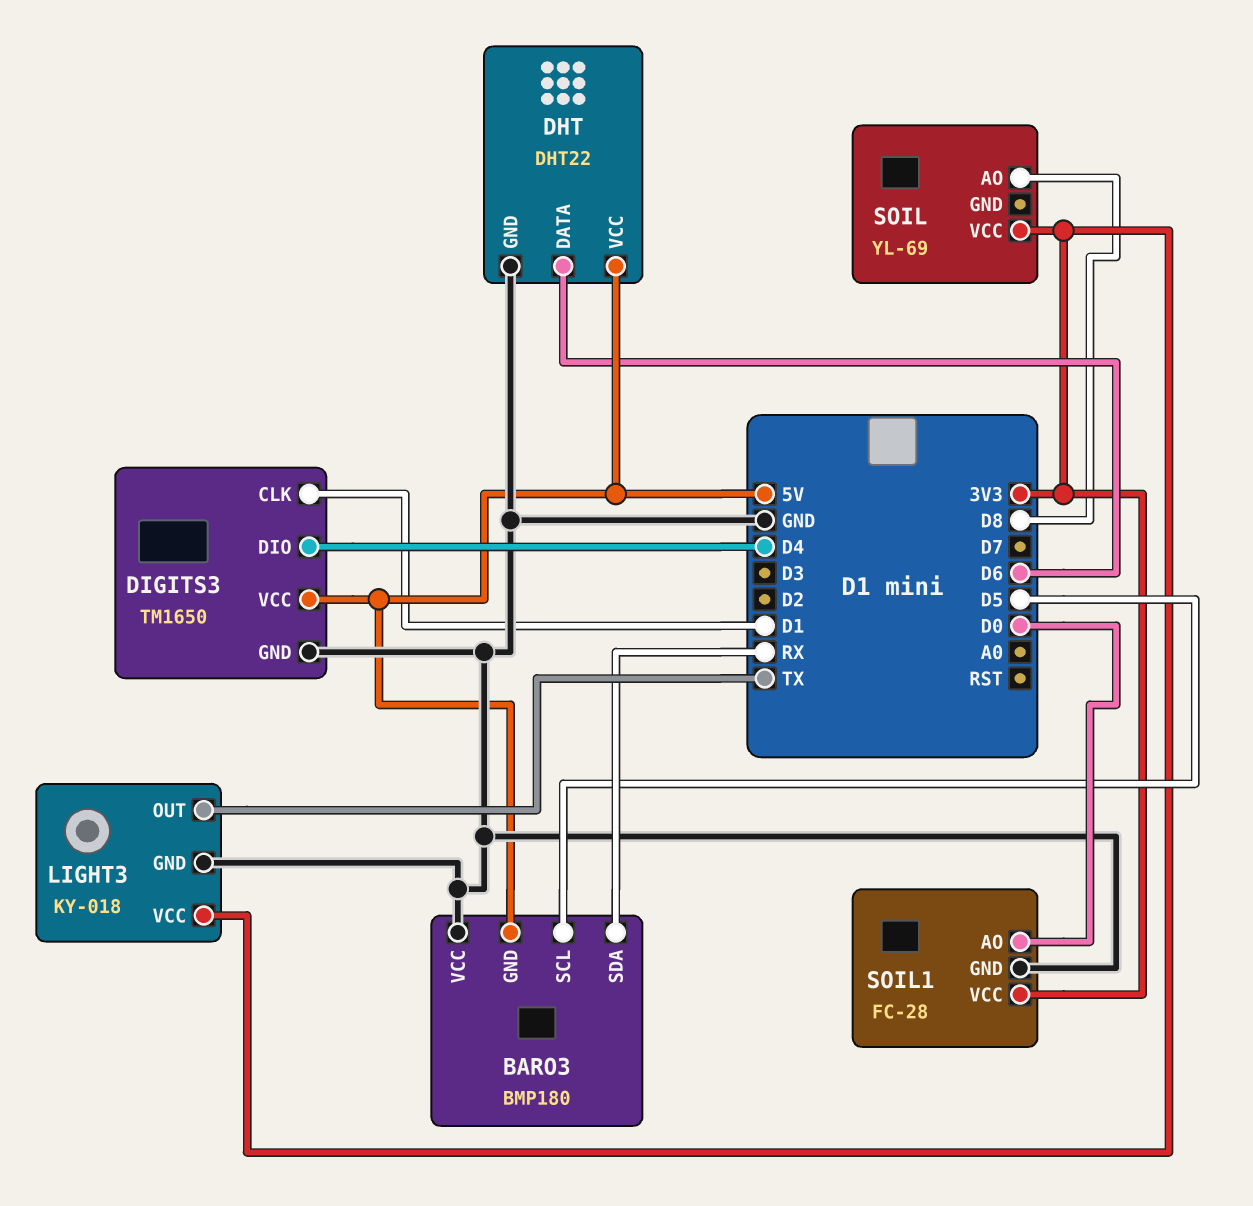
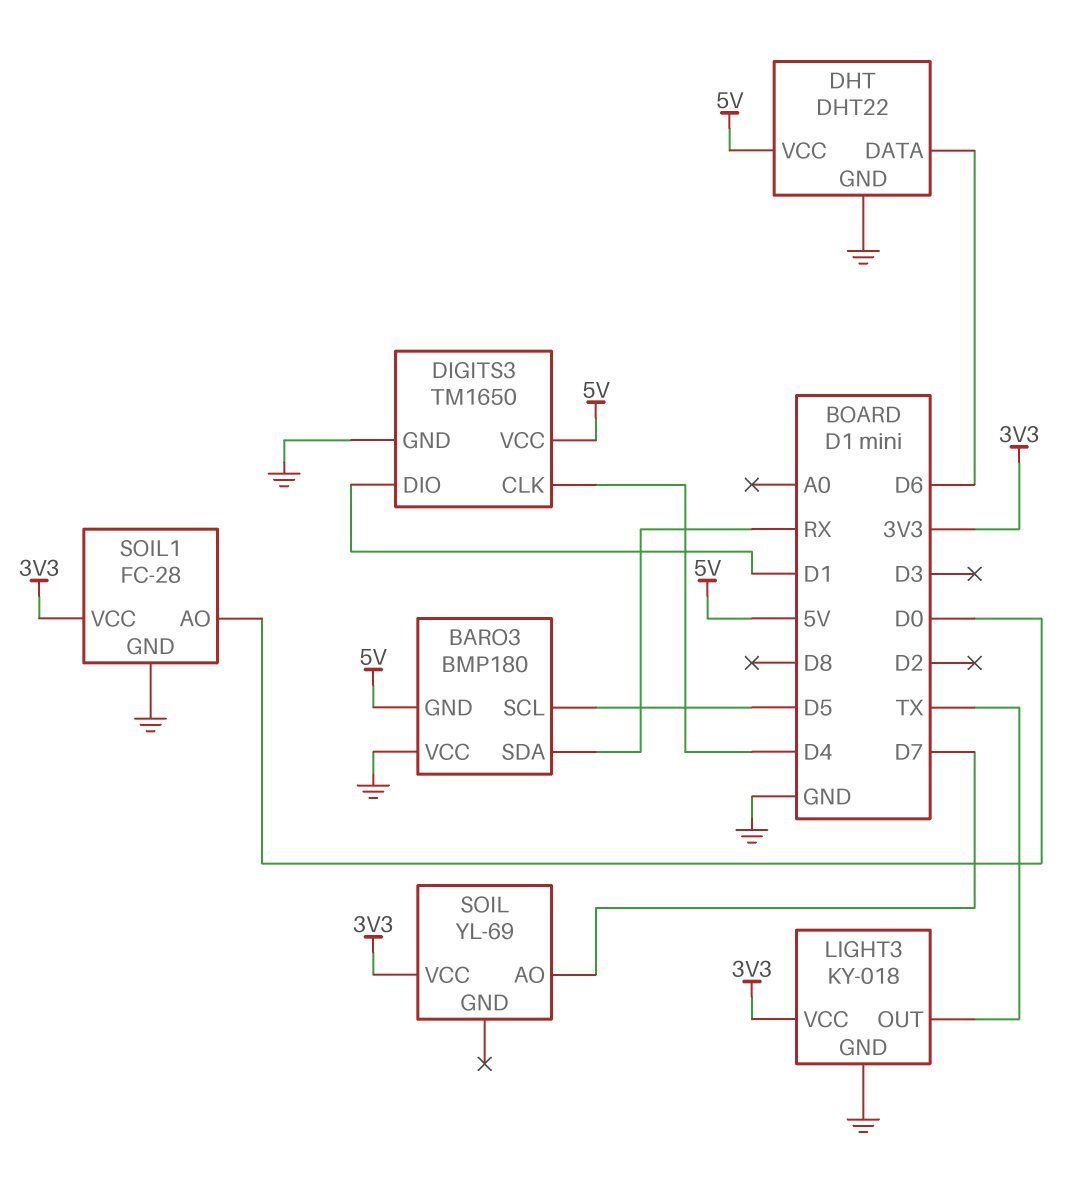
DIGITS3 pin CLK: D1 -> D4
DIGITS3 pin DIO: D4 -> D1
SOIL pin AO: D8 -> D7

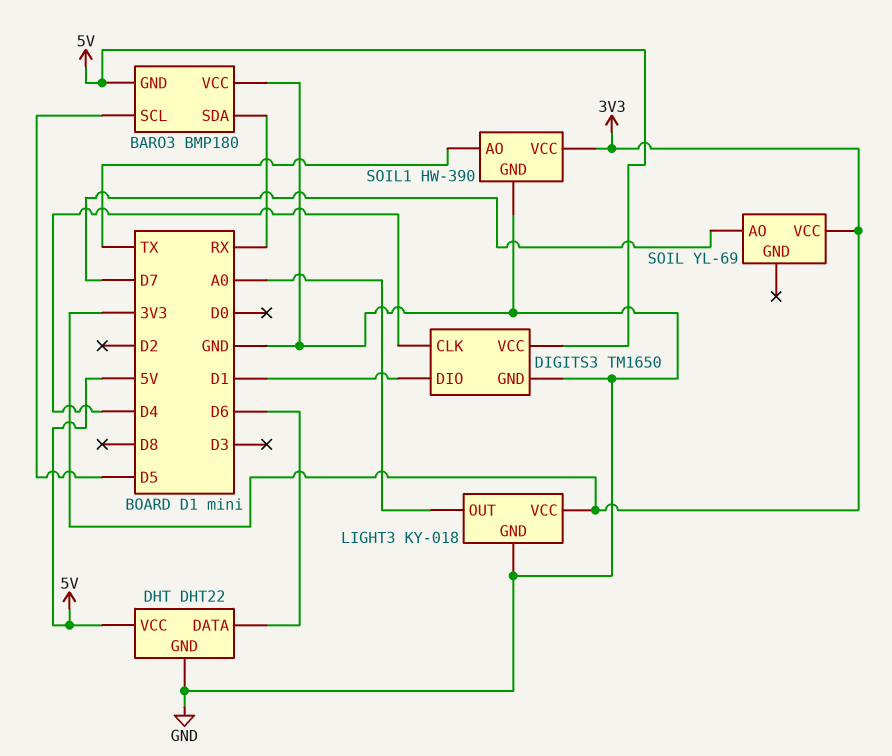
LIGHT3 pin OUT: TX -> A0
SOIL1: FC-28 -> HW-390
SOIL1 pin AO: D0 -> TX

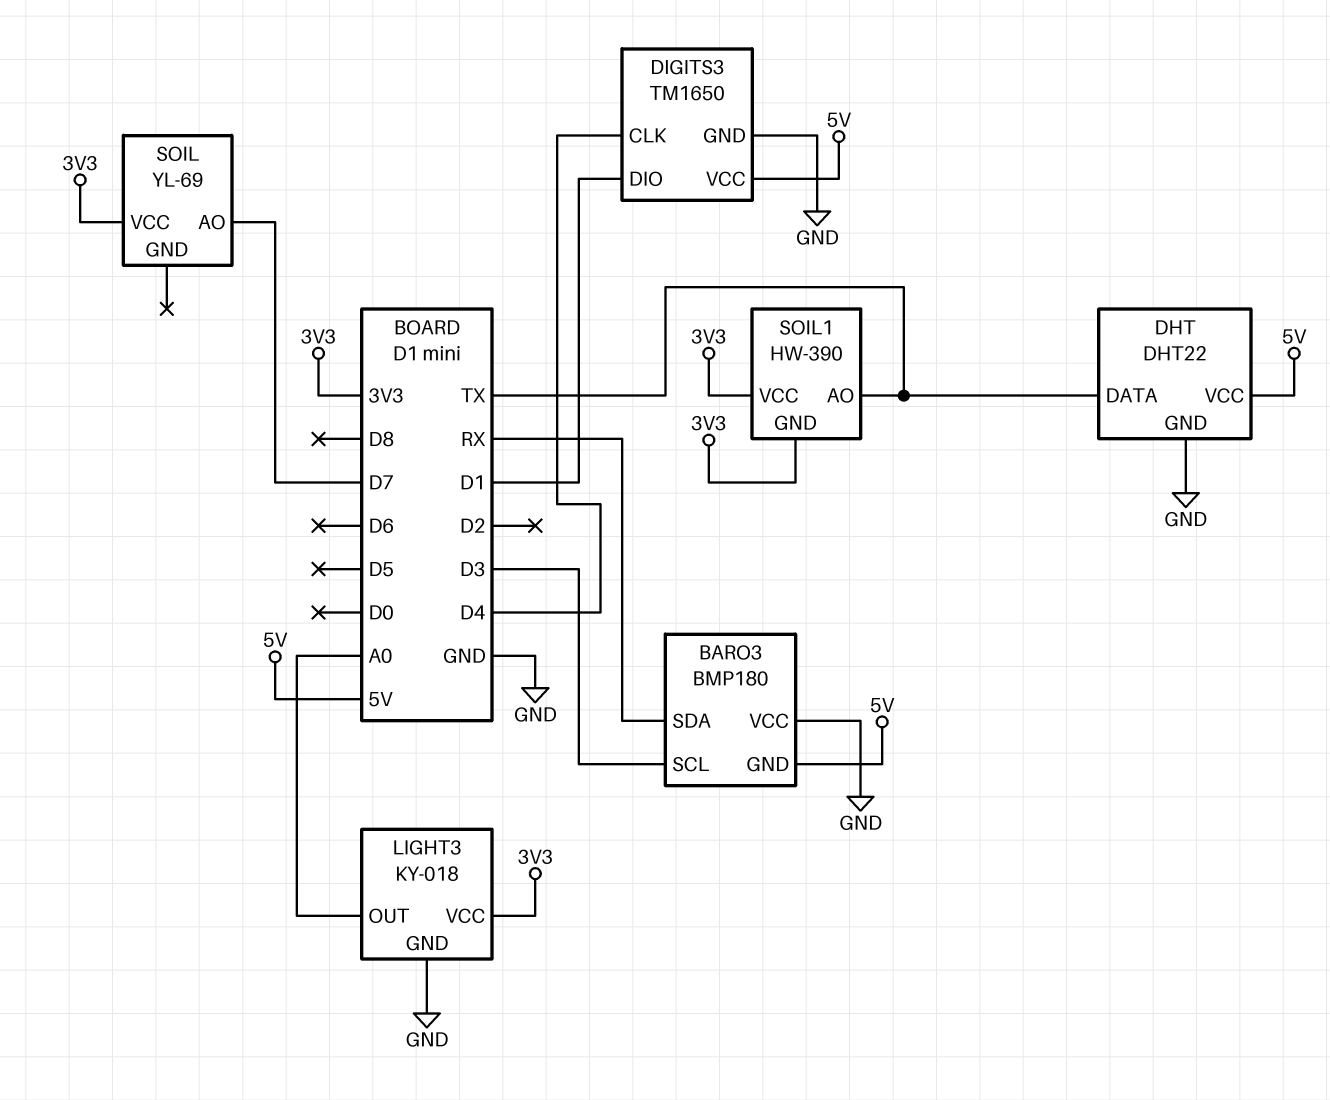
BARO3 pin SCL: D5 -> D3
DHT pin DATA: D6 -> TX
SOIL1 pin GND: GND -> 3V3

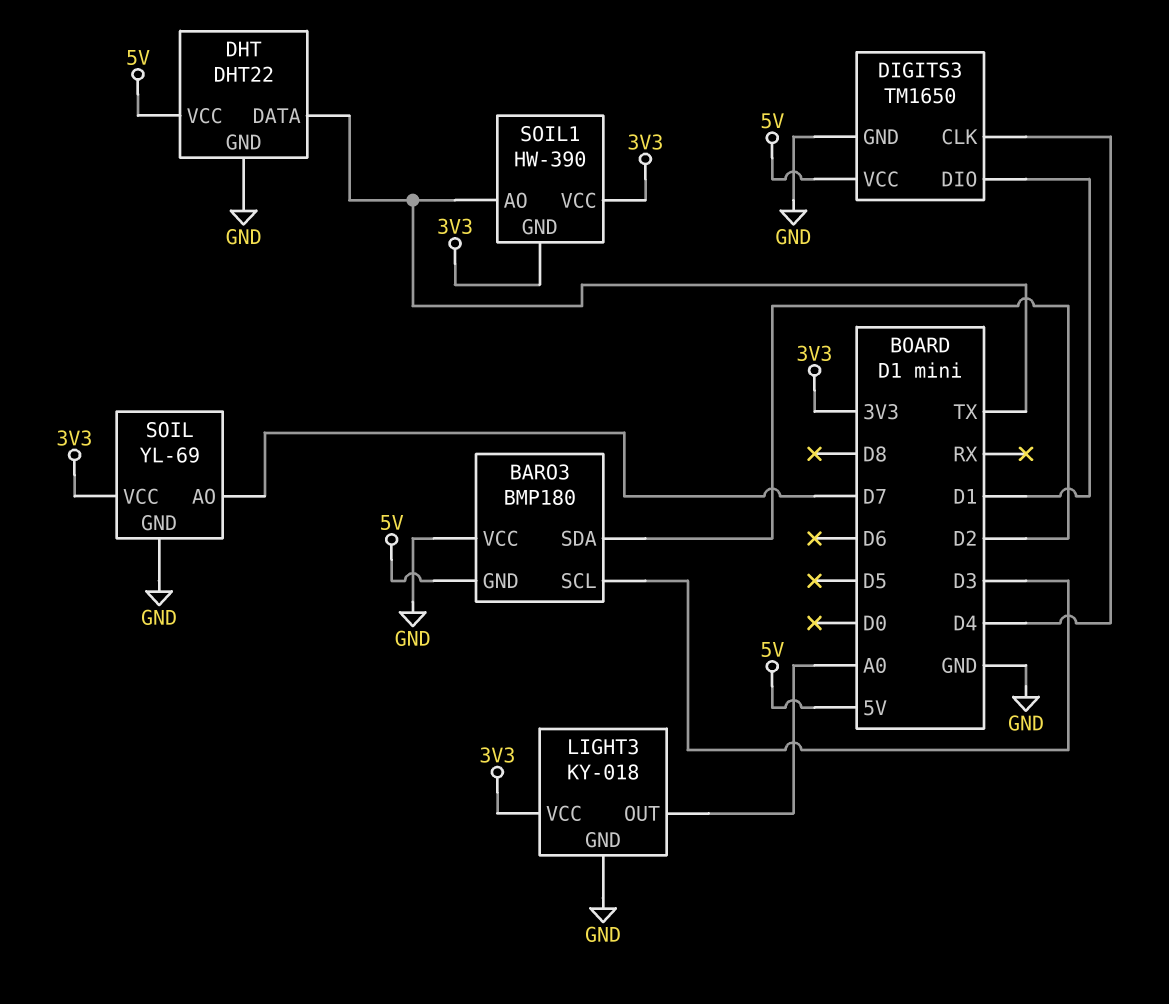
BARO3 pin SDA: RX -> D2
SOIL pin GND: none -> GND

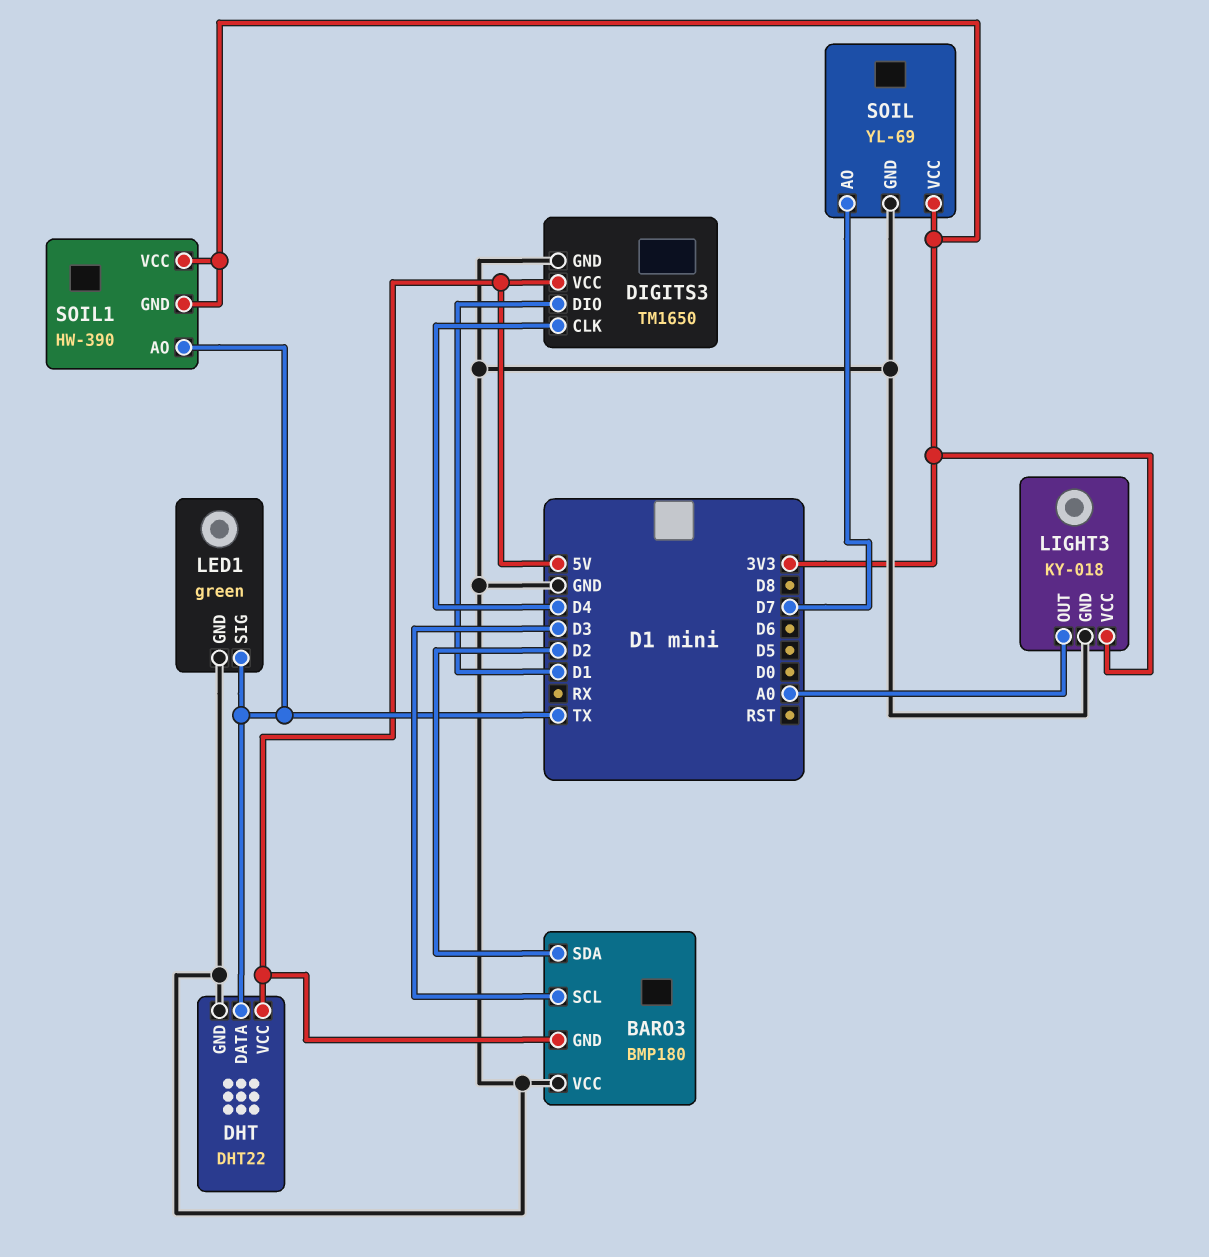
LED1: none -> green
LED1 pin GND: none -> GND
LED1 pin SIG: none -> TX

